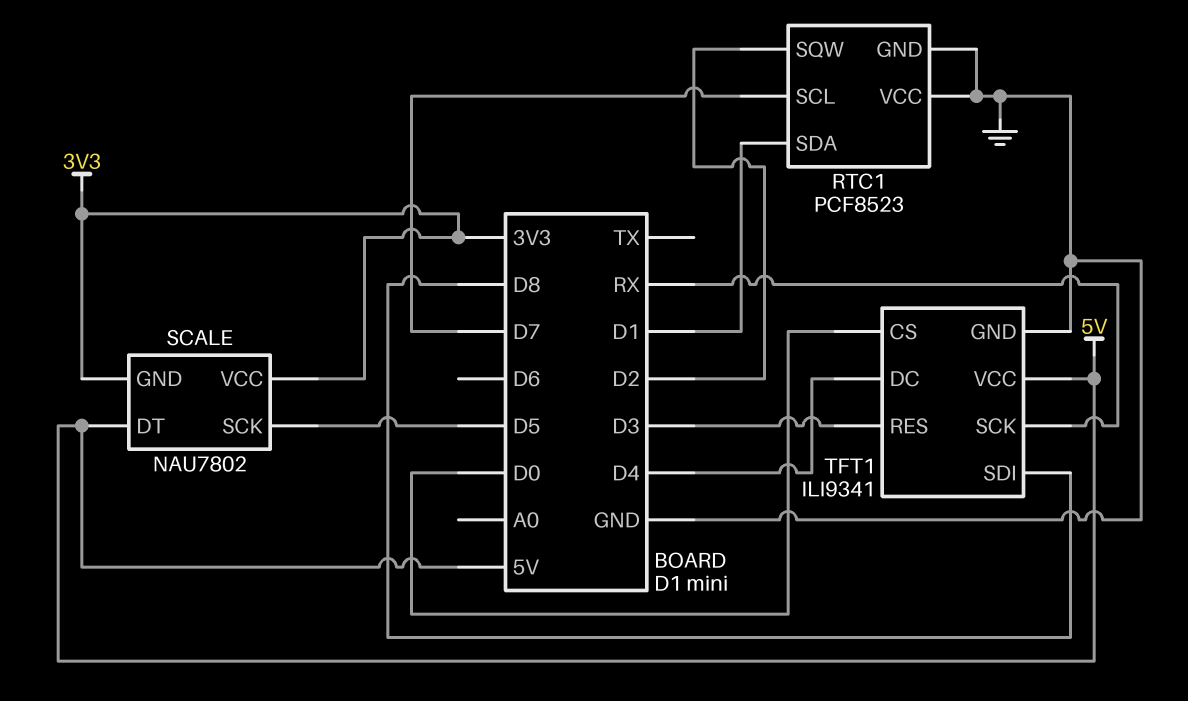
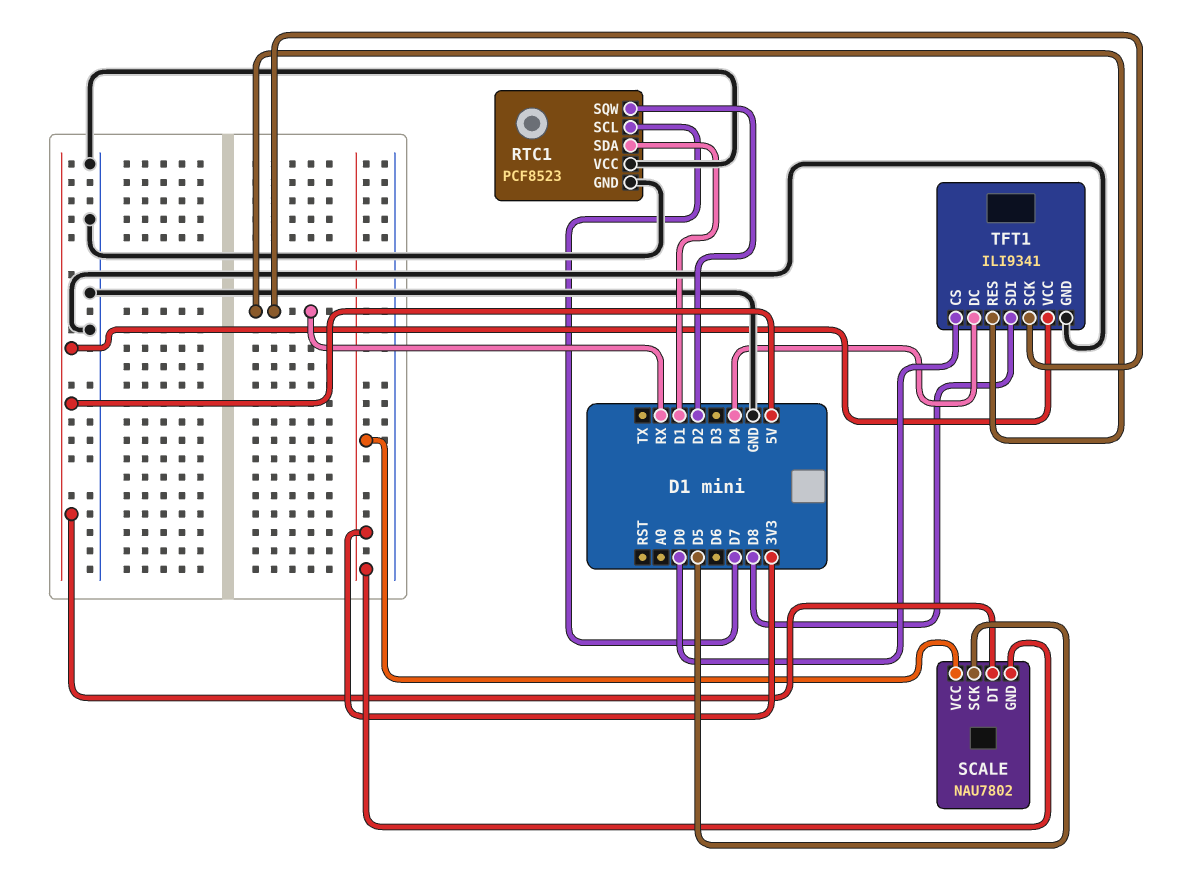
TFT1 pin RES: D3 -> RX

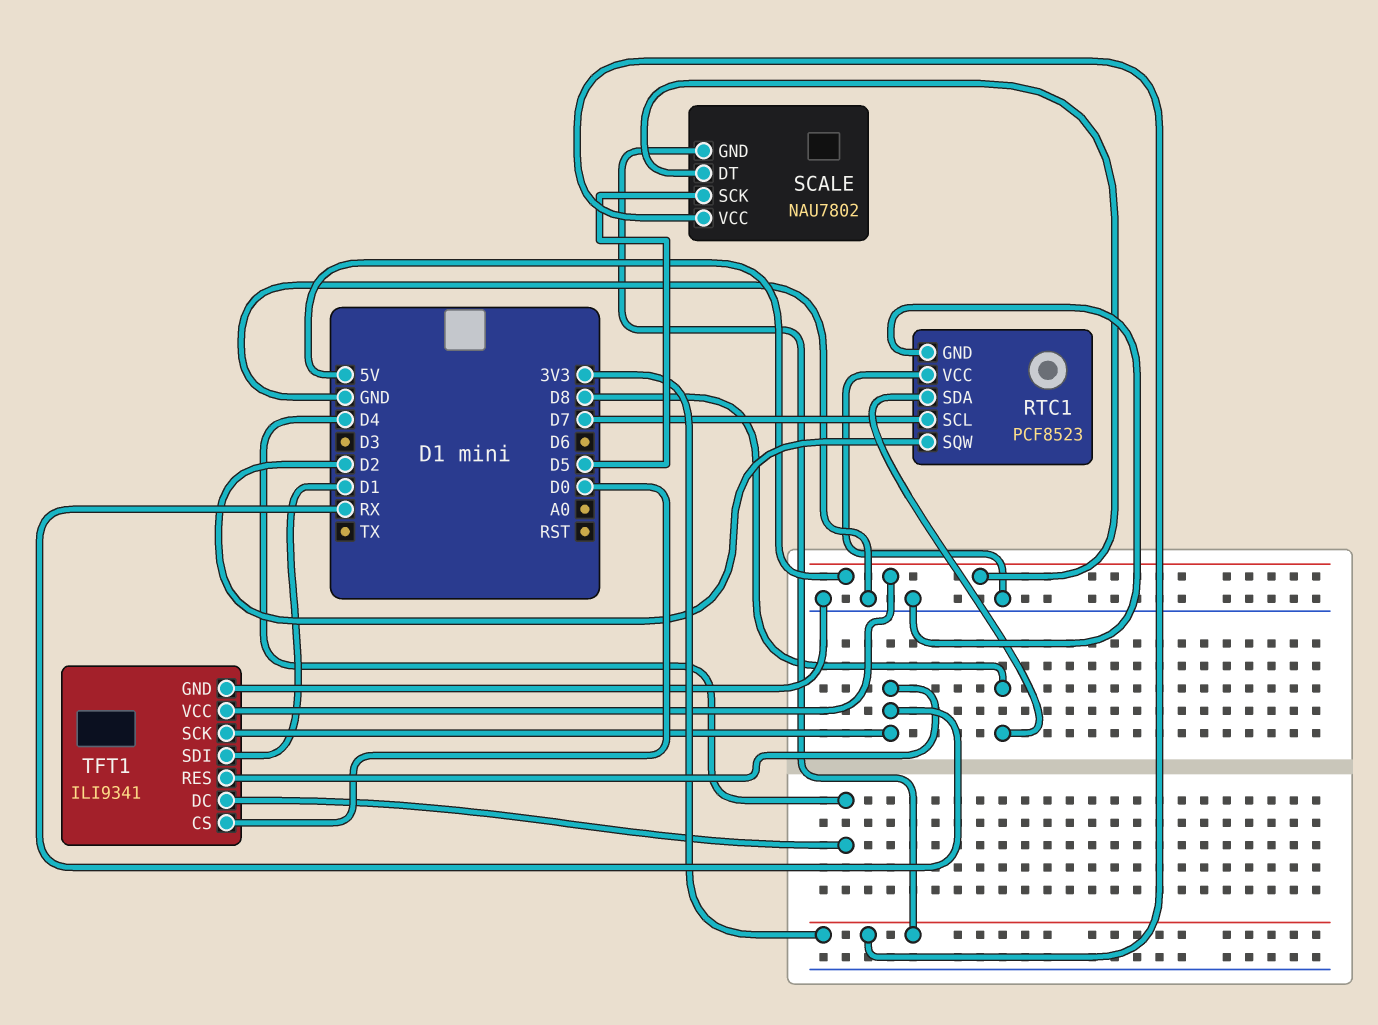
RTC1 pin SDA: D1 -> D8
TFT1 pin SDI: D8 -> D1

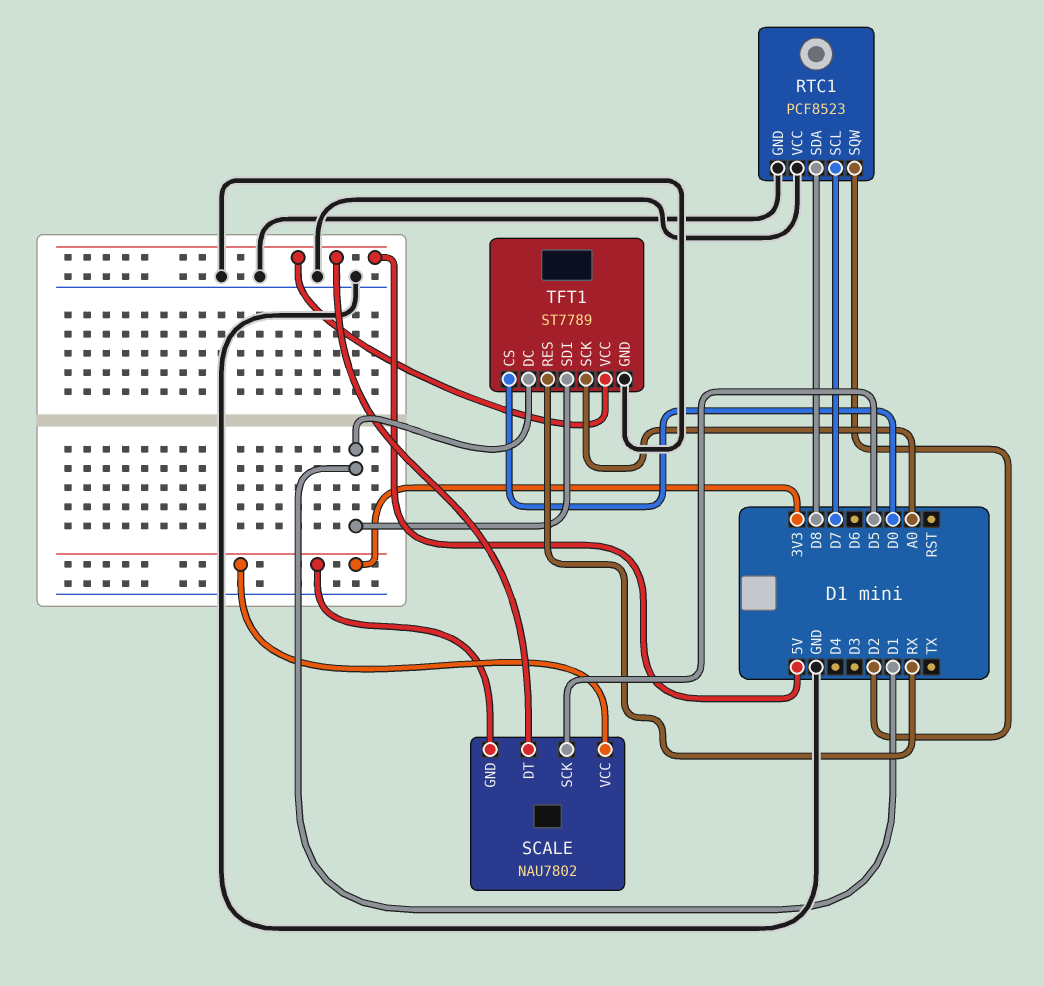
TFT1: ILI9341 -> ST7789
TFT1 pin DC: D4 -> D1
TFT1 pin SCK: RX -> A0

